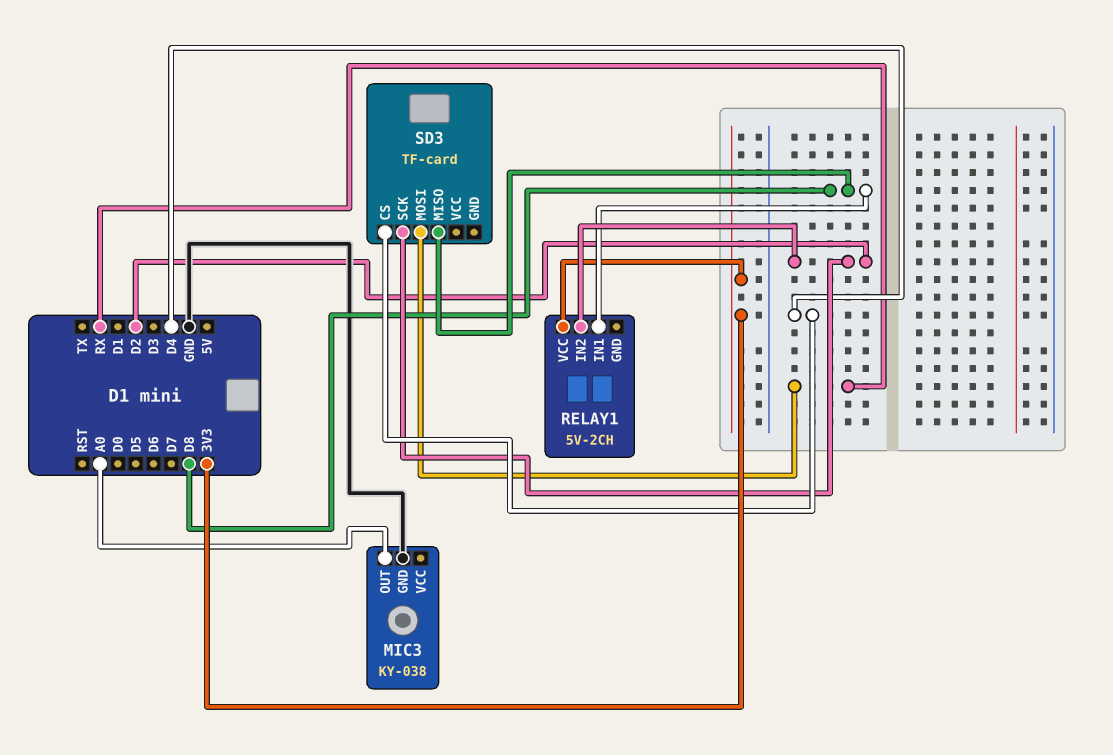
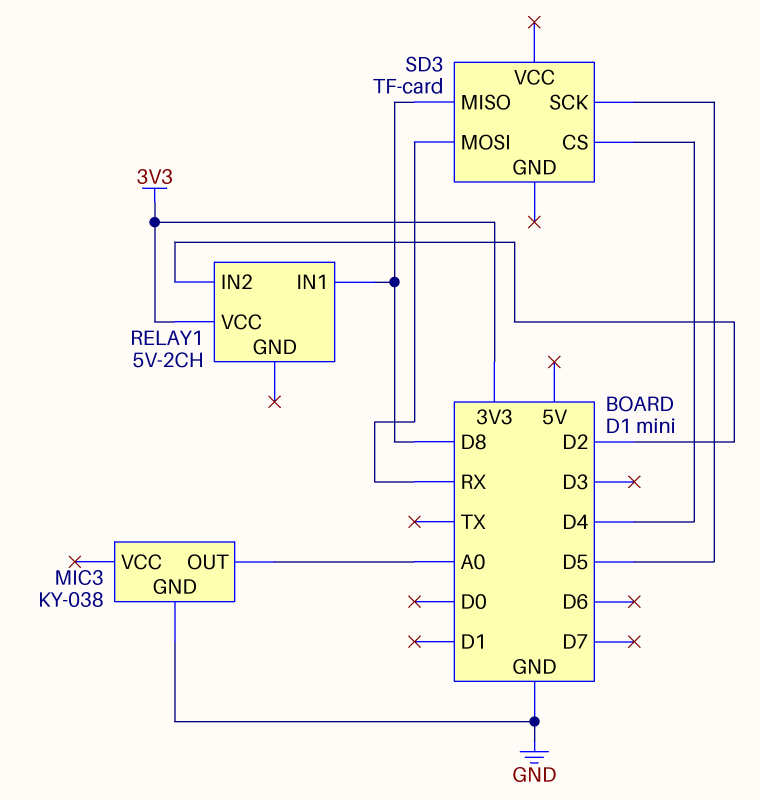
SD3 pin SCK: D2 -> D5

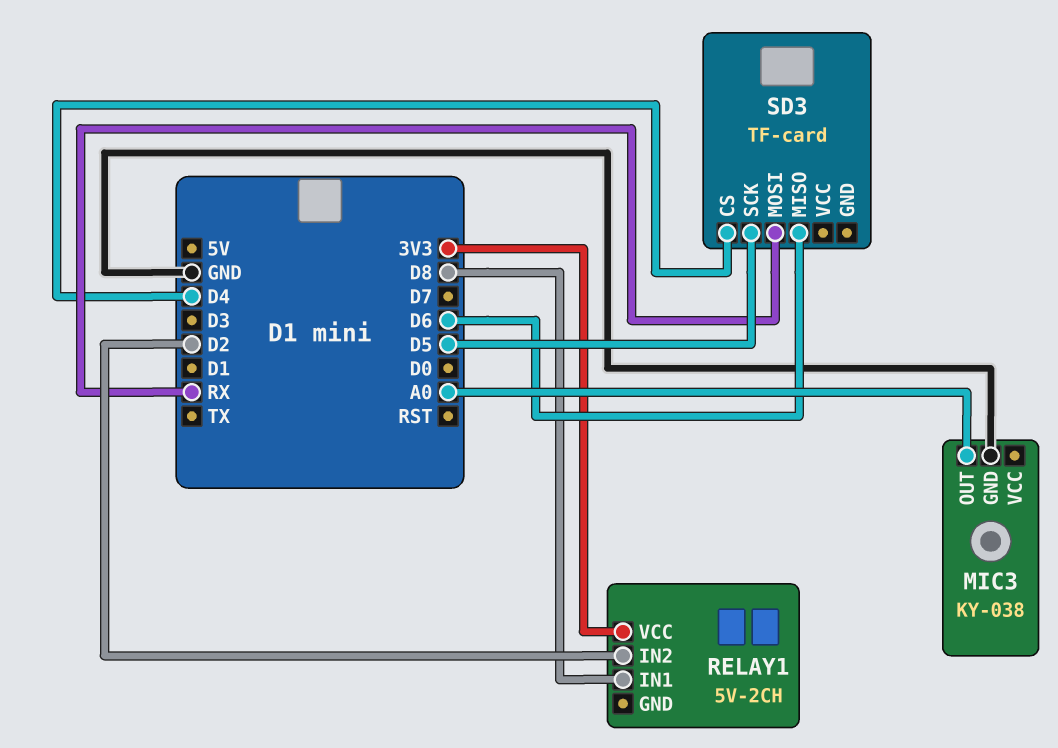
SD3 pin MISO: D8 -> D6

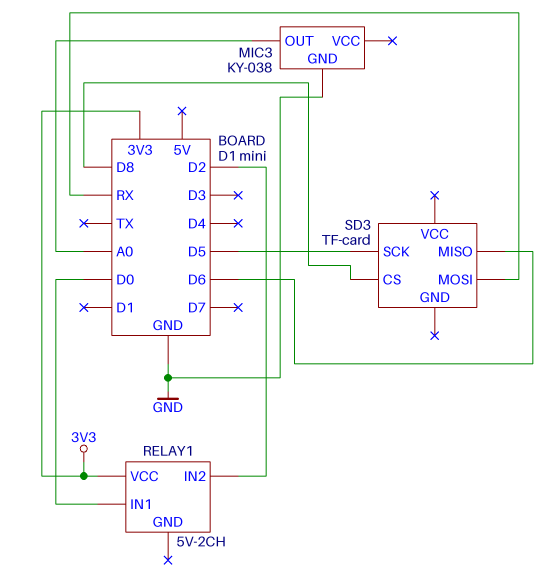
RELAY1 pin IN1: D8 -> D0
SD3 pin CS: D4 -> D8

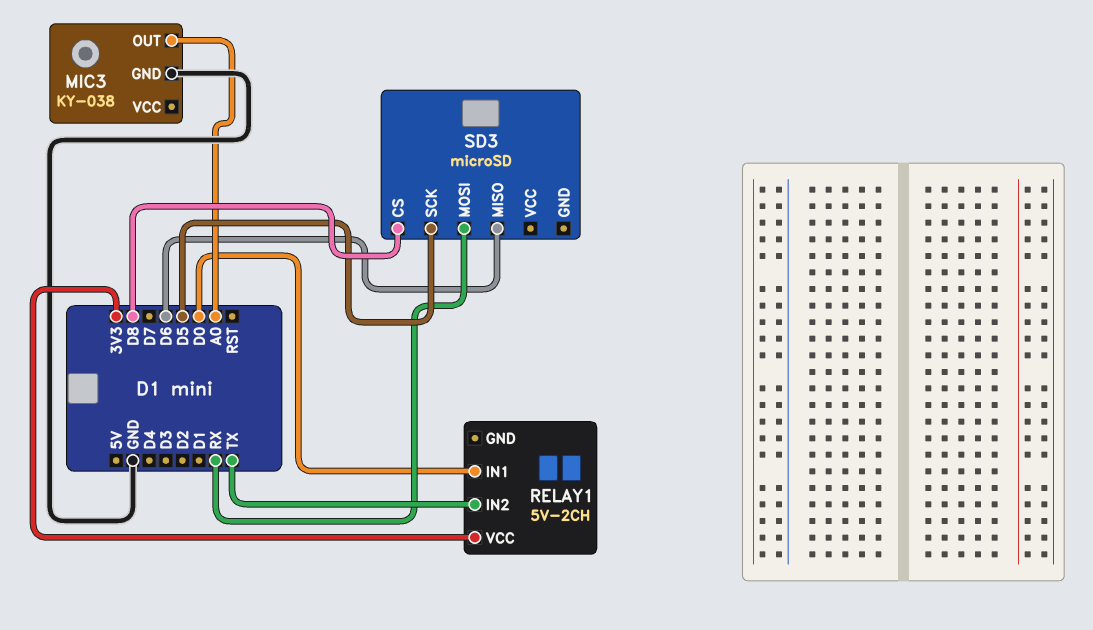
RELAY1 pin IN2: D2 -> TX
SD3: TF-card -> microSD

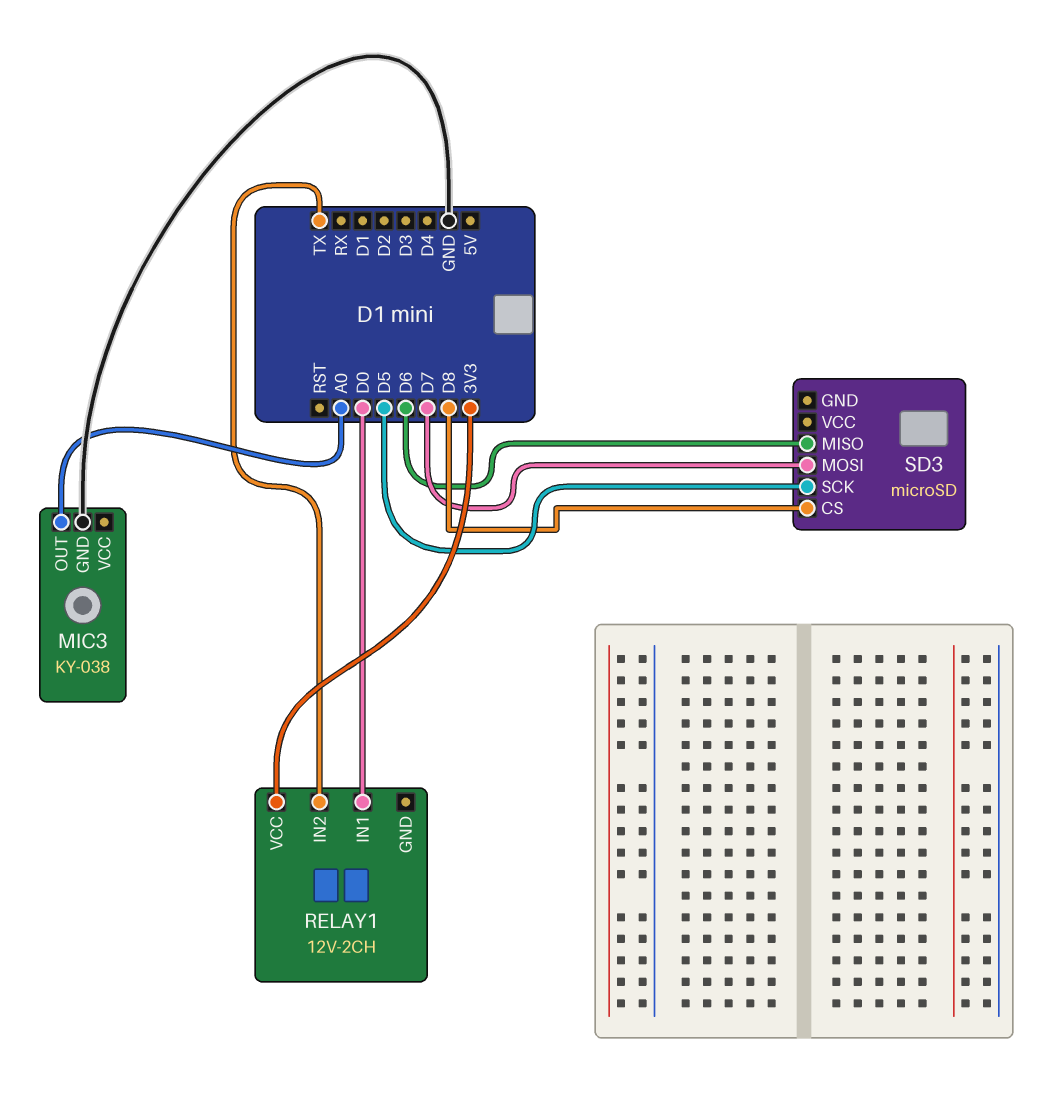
RELAY1: 5V-2CH -> 12V-2CH
SD3 pin MOSI: RX -> D7

